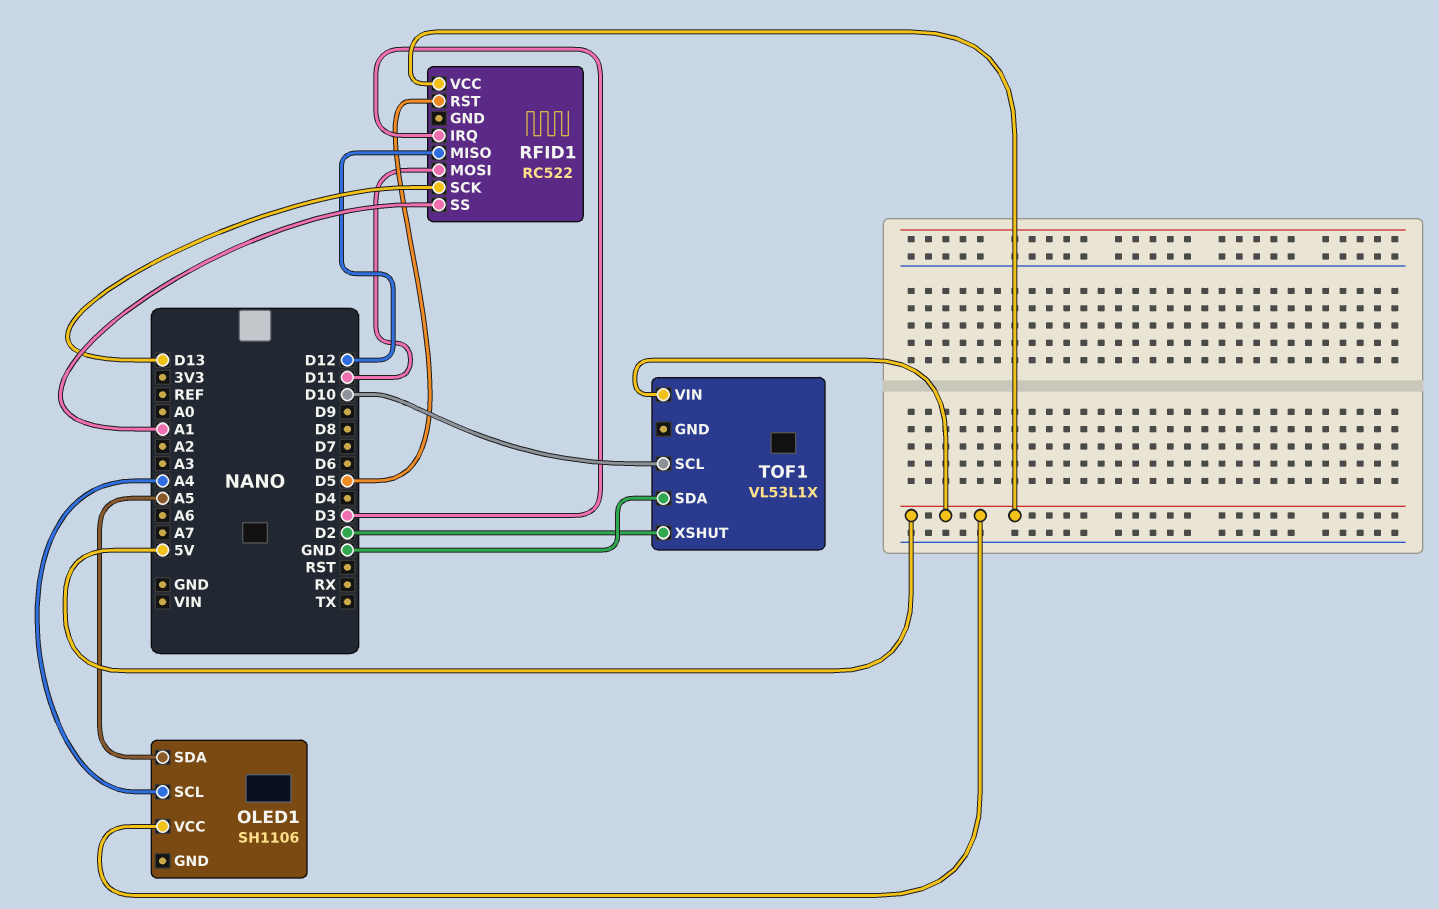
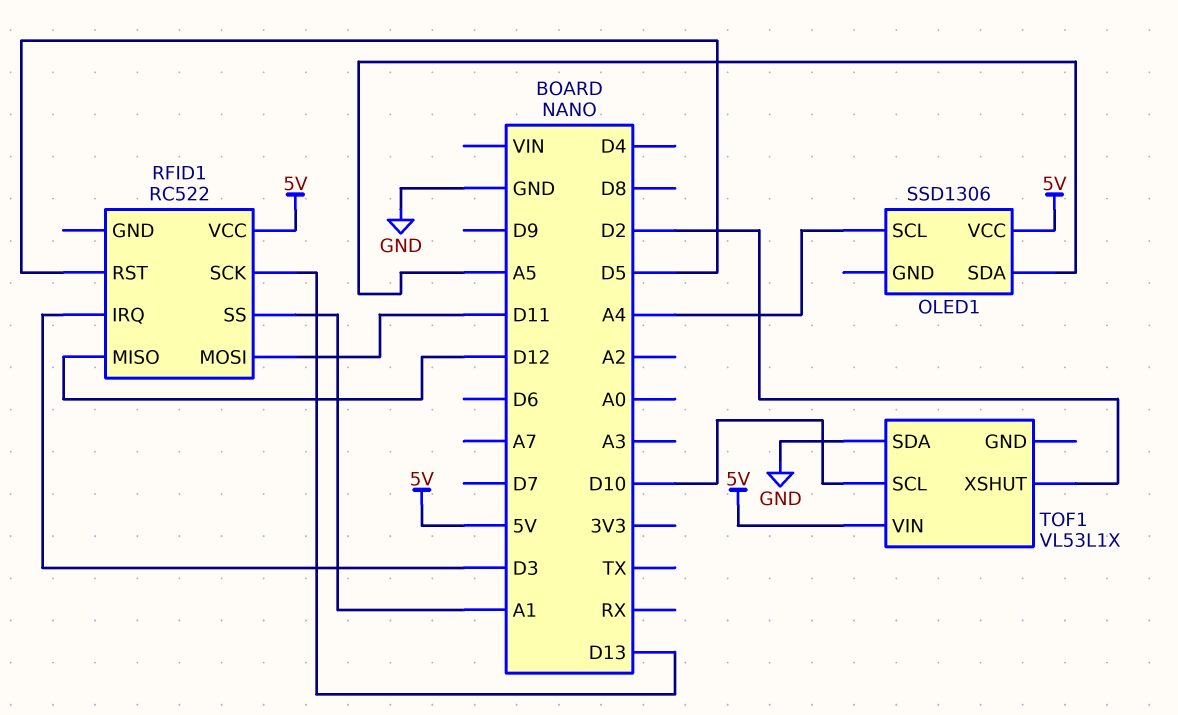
OLED1: SH1106 -> SSD1306

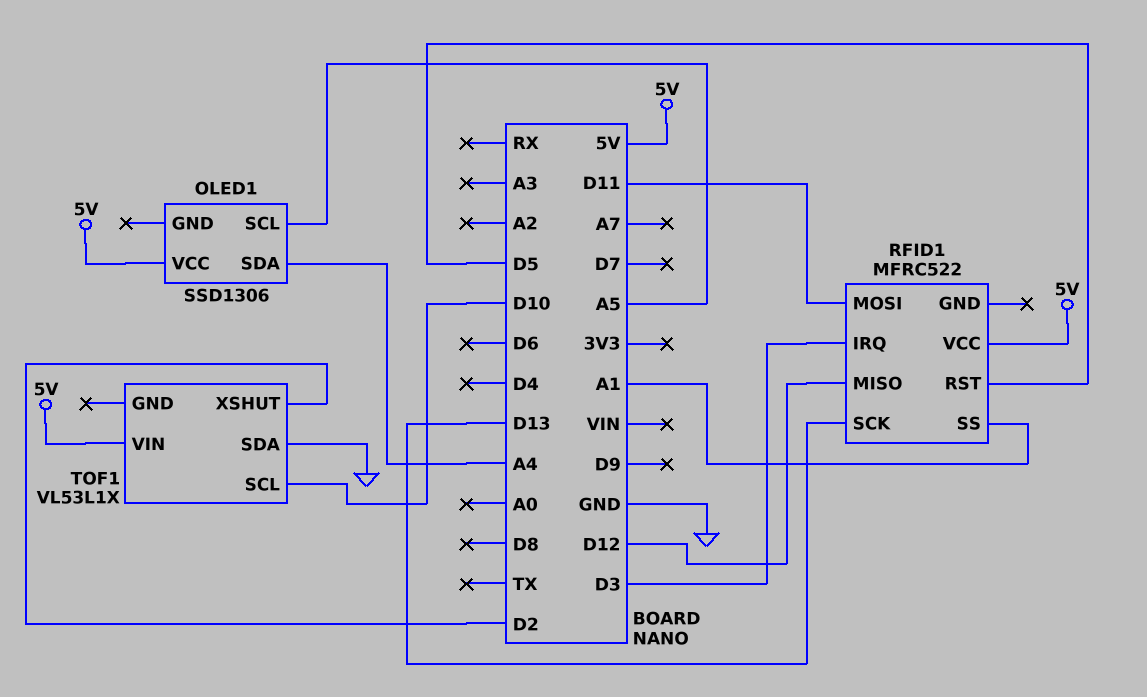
OLED1 pin SCL: A4 -> A5
OLED1 pin SDA: A5 -> A4
RFID1: RC522 -> MFRC522

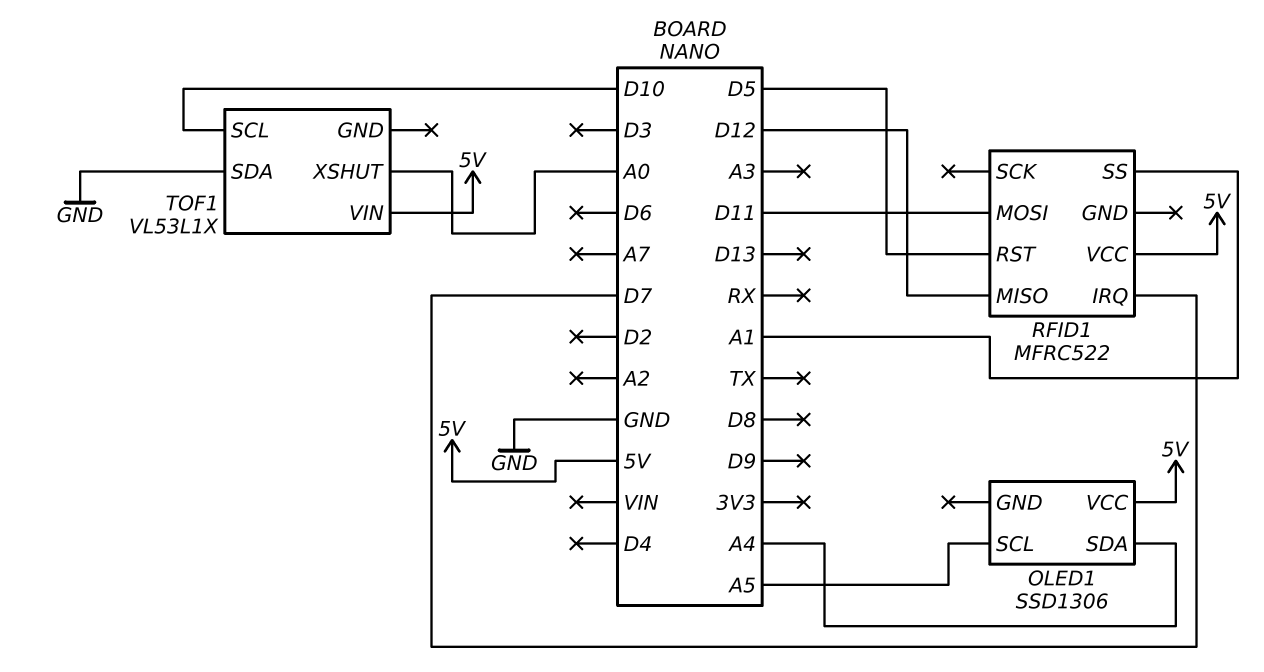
RFID1 pin IRQ: D3 -> D7
RFID1 pin SCK: D13 -> none
TOF1 pin XSHUT: D2 -> A0

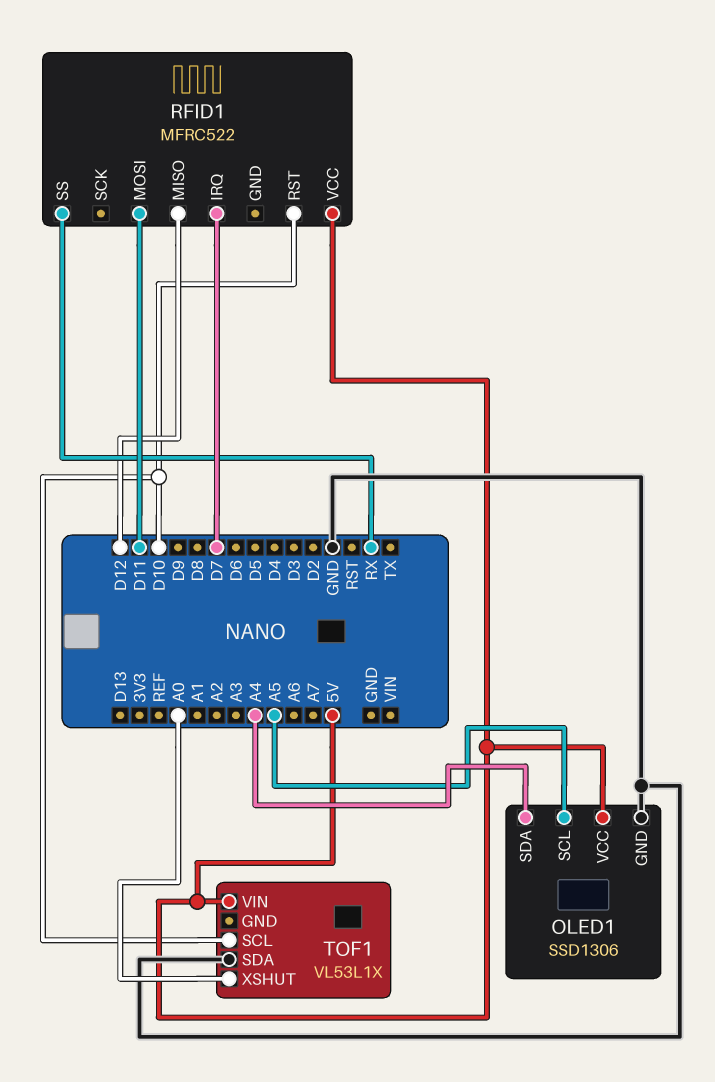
OLED1 pin GND: none -> GND
RFID1 pin RST: D5 -> D10
RFID1 pin SS: A1 -> RX

